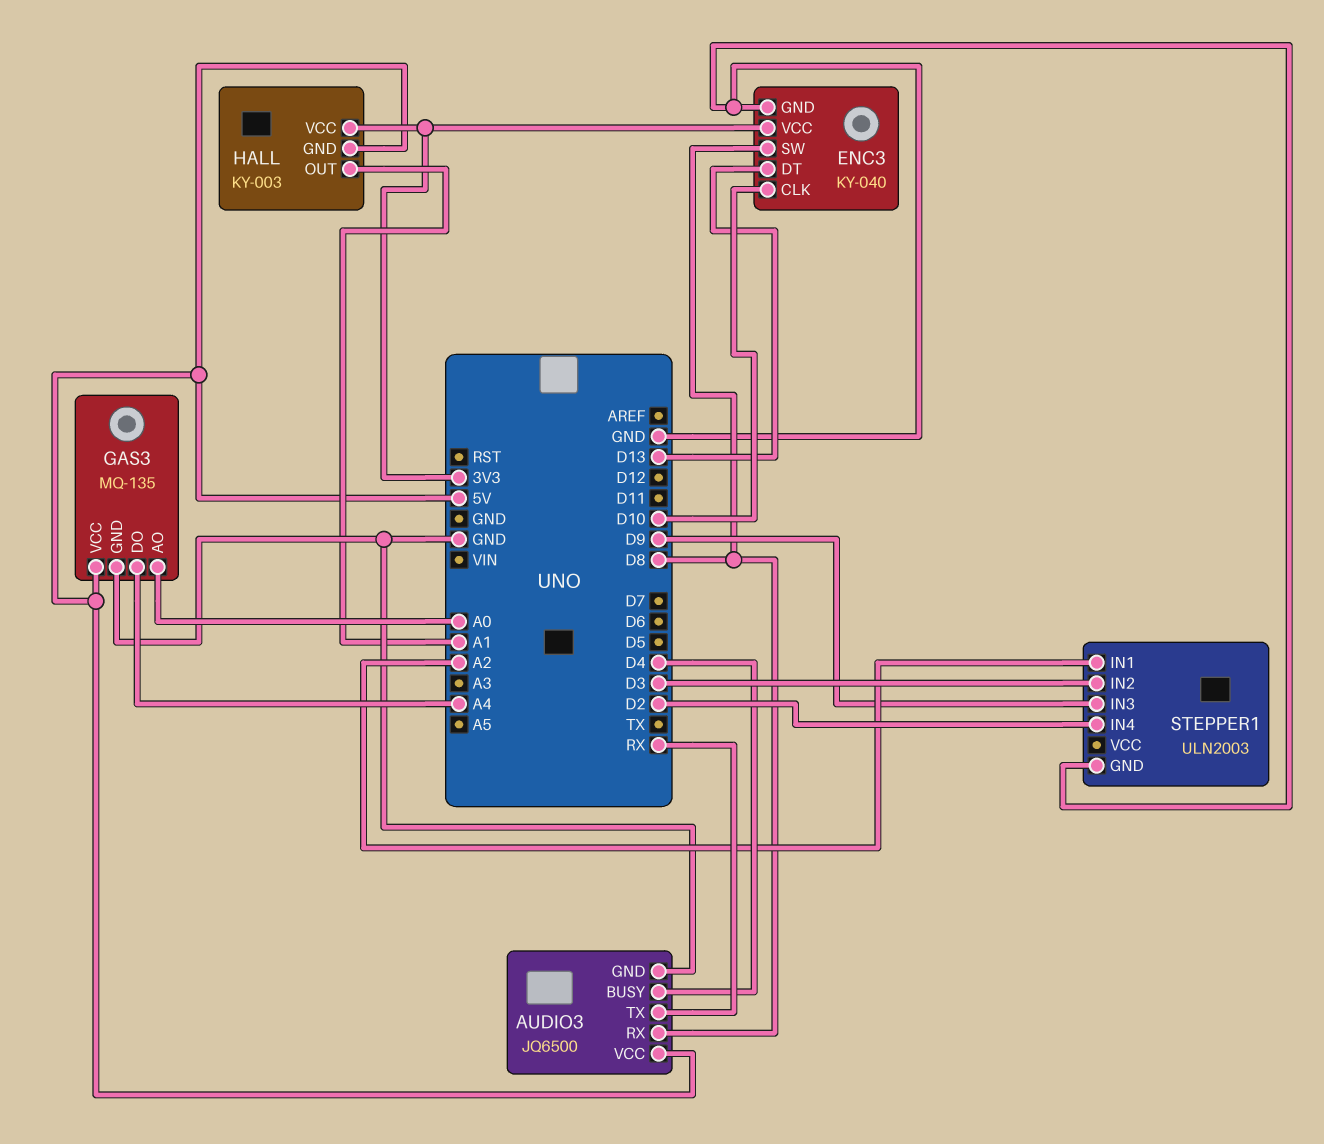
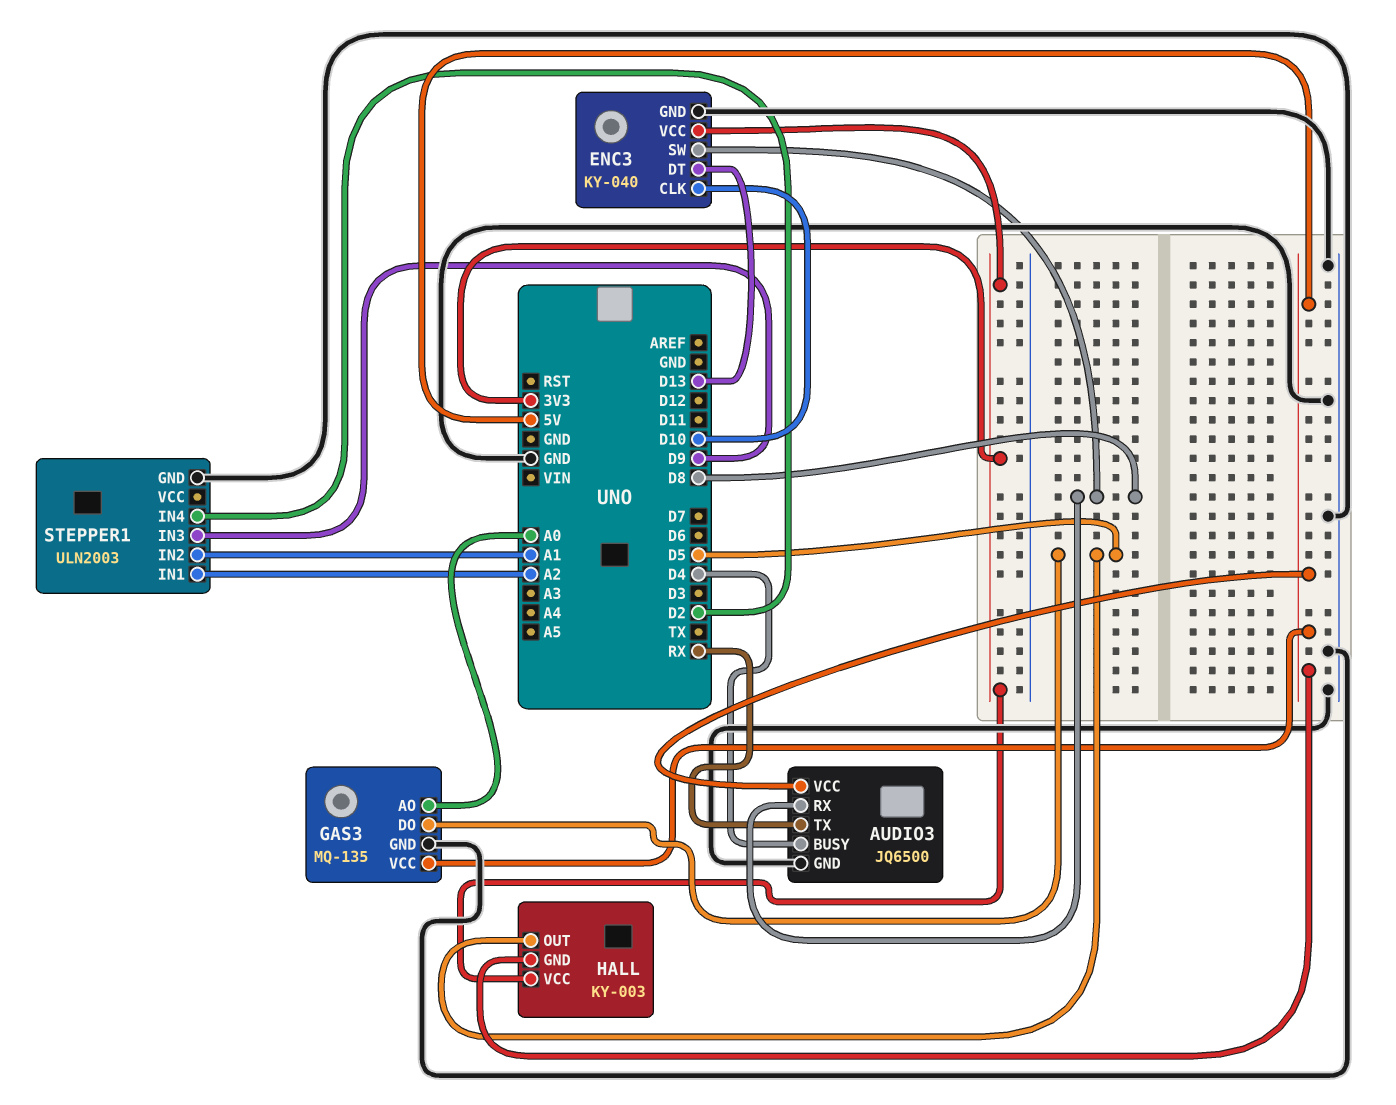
GAS3 pin DO: A4 -> D5
HALL pin OUT: A1 -> D5
STEPPER1 pin IN2: D3 -> A1

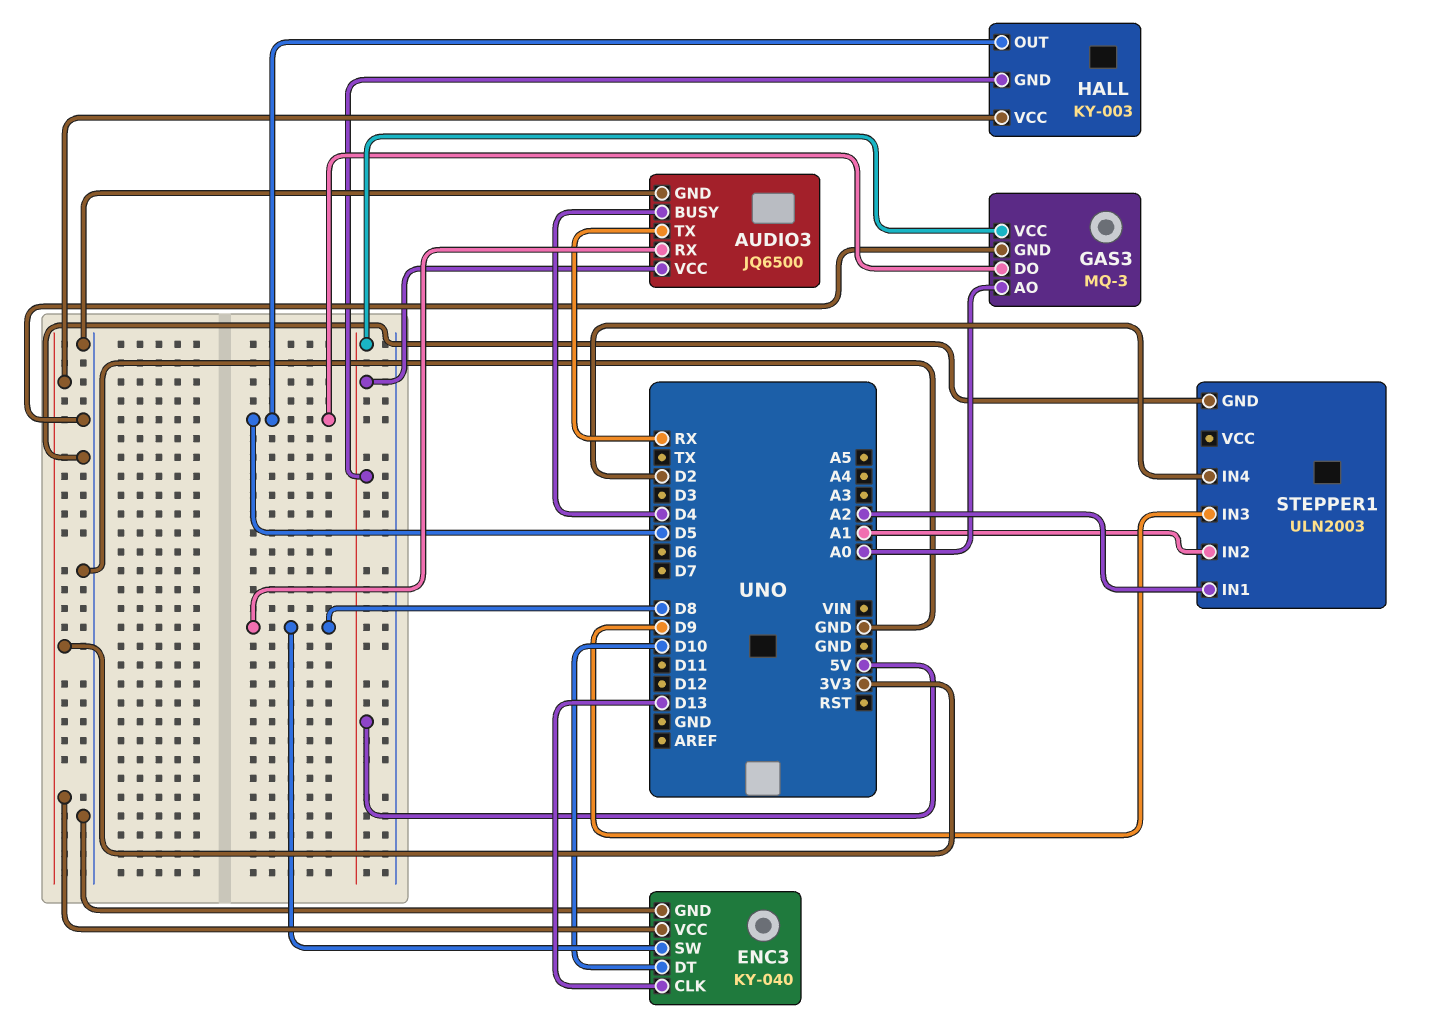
ENC3 pin CLK: D10 -> D13
ENC3 pin DT: D13 -> D10
GAS3: MQ-135 -> MQ-3

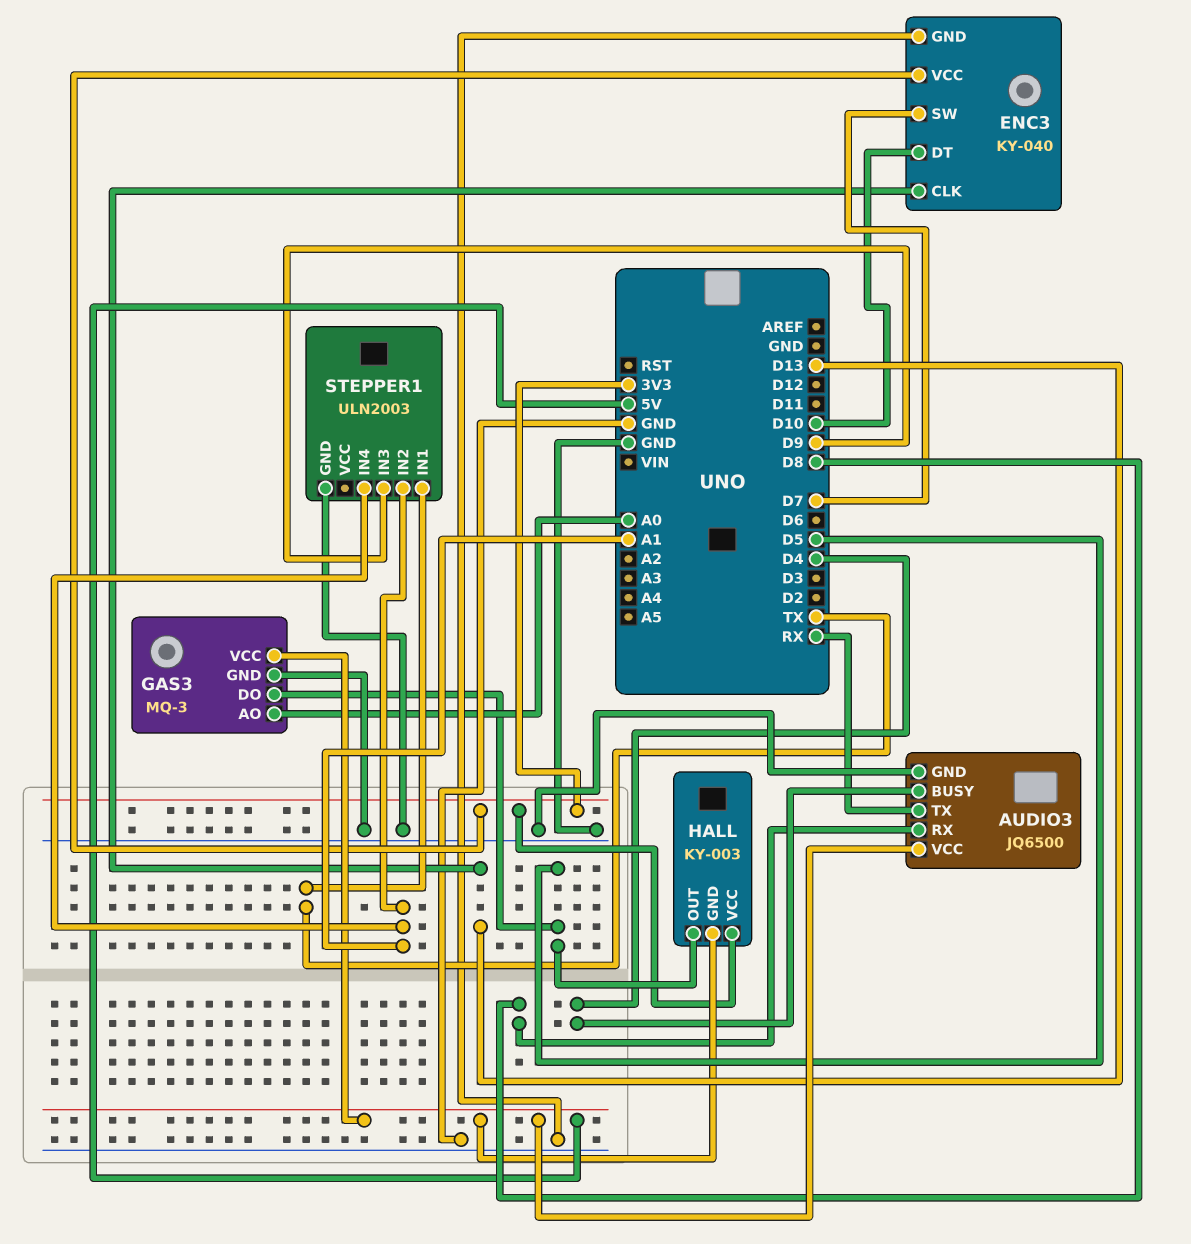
ENC3 pin SW: D8 -> D7
STEPPER1 pin IN1: A2 -> TX
STEPPER1 pin IN4: D2 -> A1

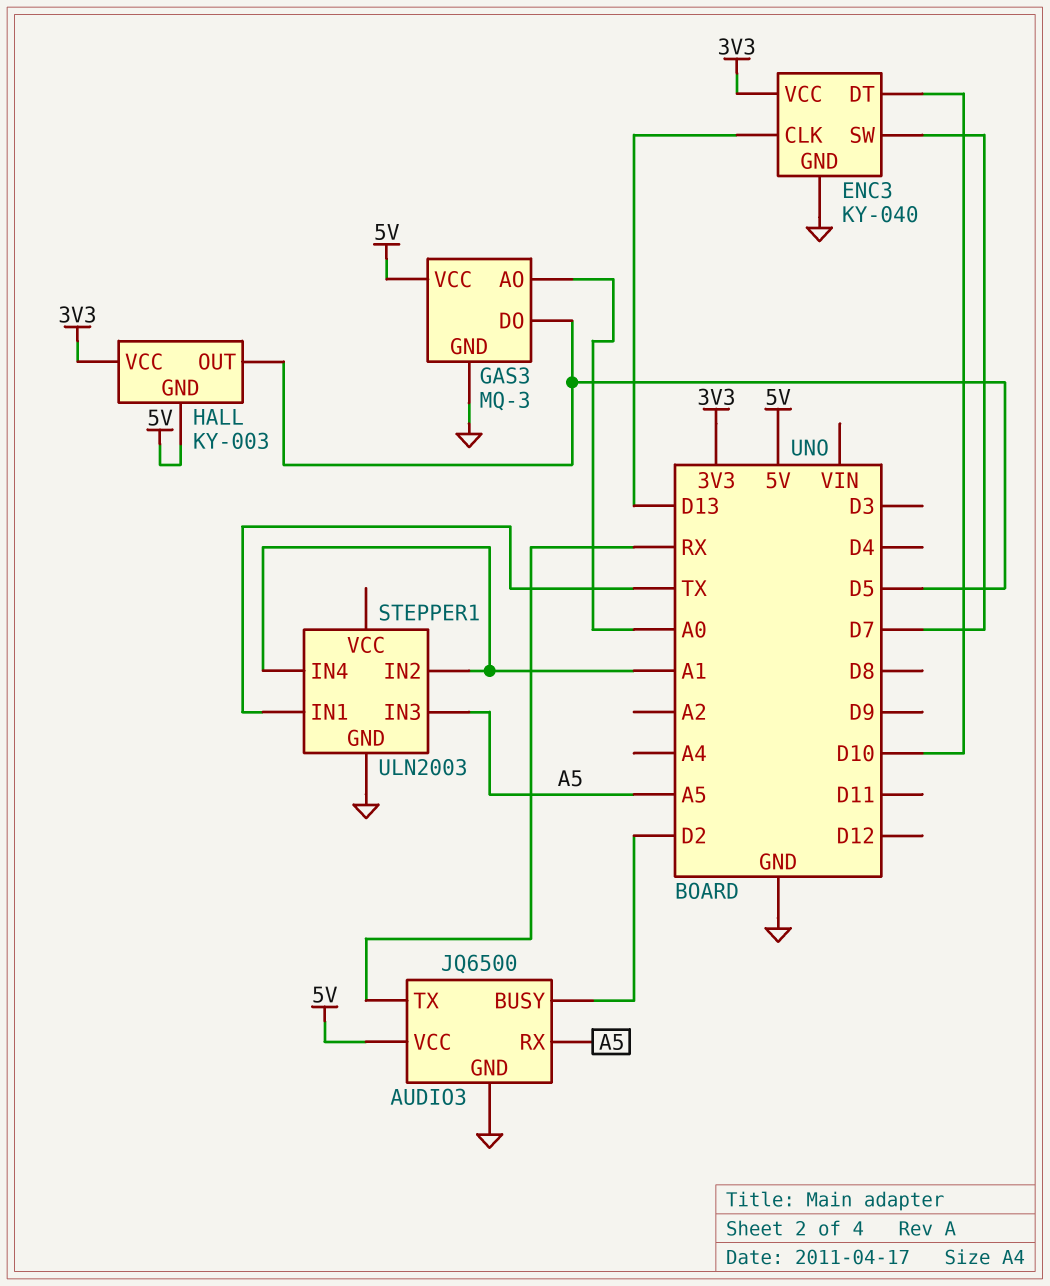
AUDIO3 pin BUSY: D4 -> D2
AUDIO3 pin RX: D8 -> A5
STEPPER1 pin IN3: D9 -> A5

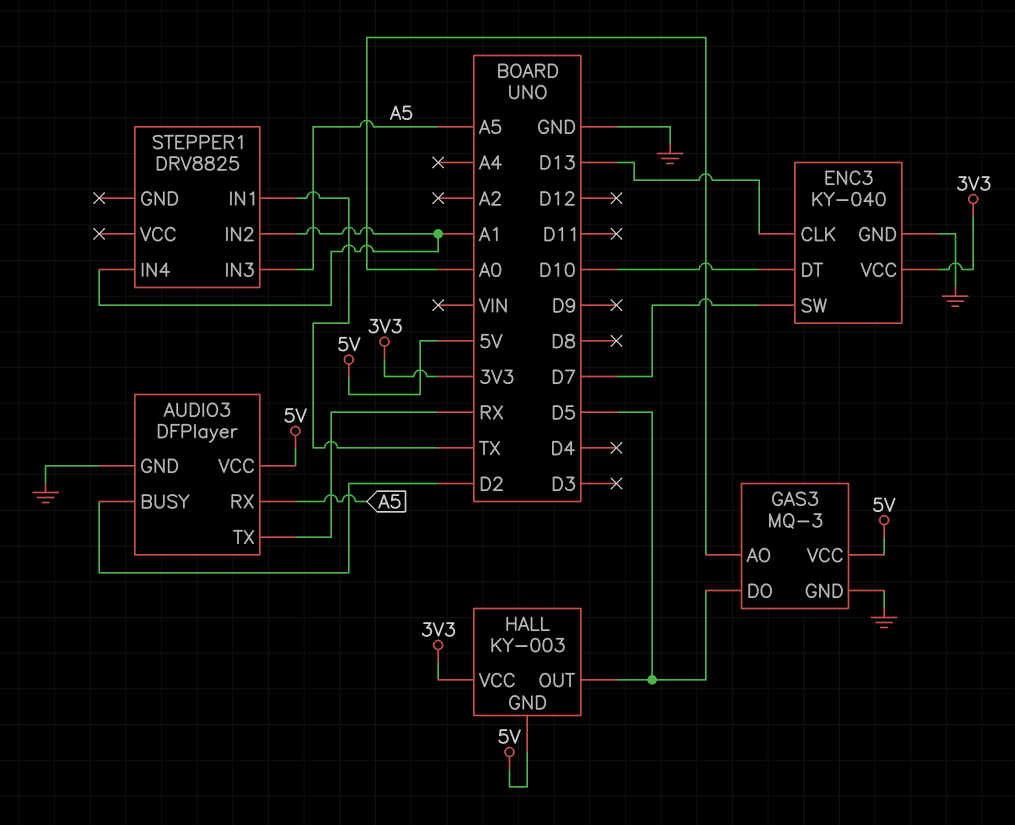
AUDIO3: JQ6500 -> DFPlayer
STEPPER1: ULN2003 -> DRV8825
STEPPER1 pin GND: GND -> none

